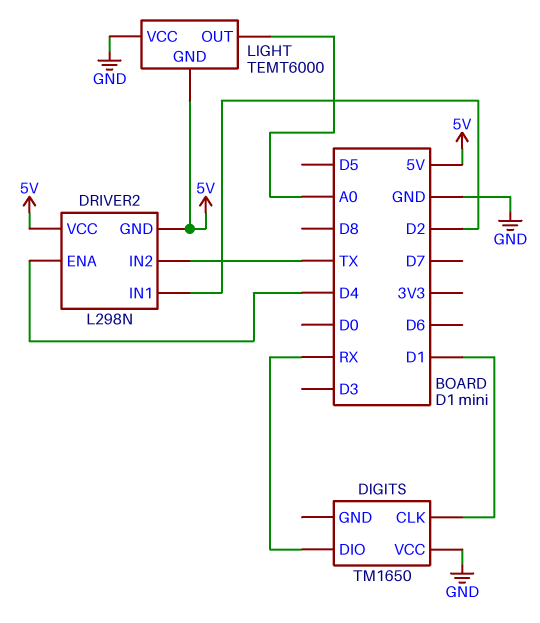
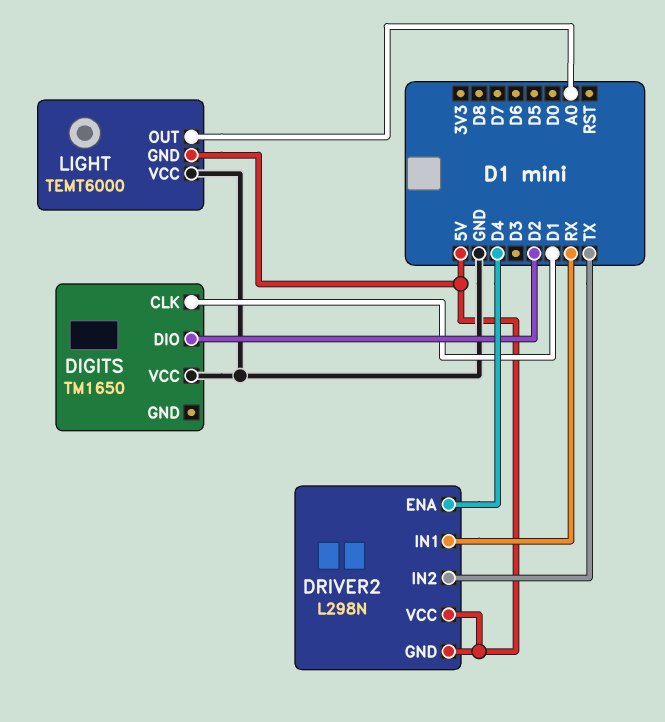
DIGITS pin DIO: RX -> D2
DRIVER2 pin IN1: D2 -> RX

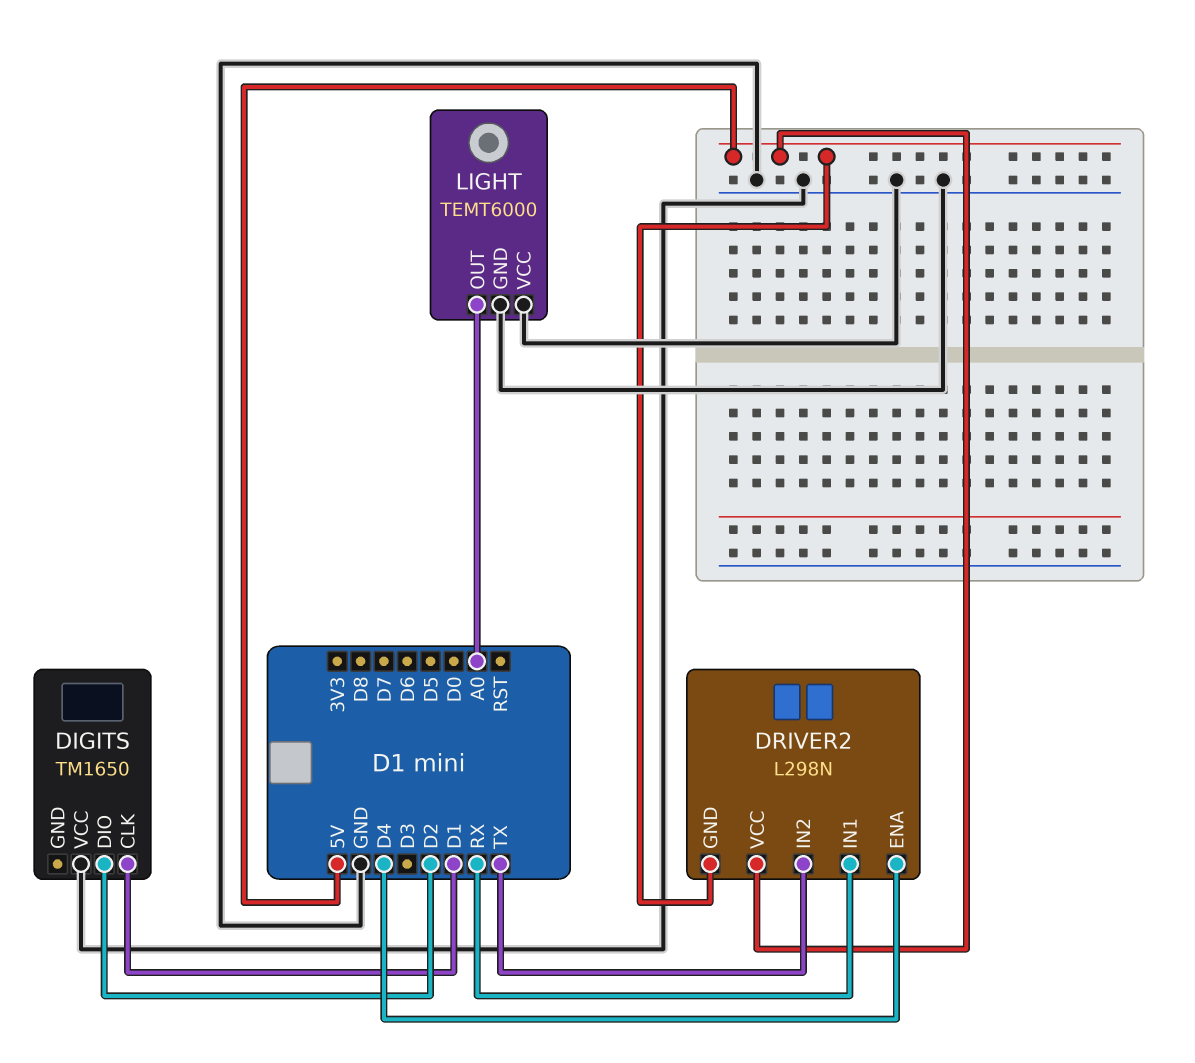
LIGHT pin GND: 5V -> GND

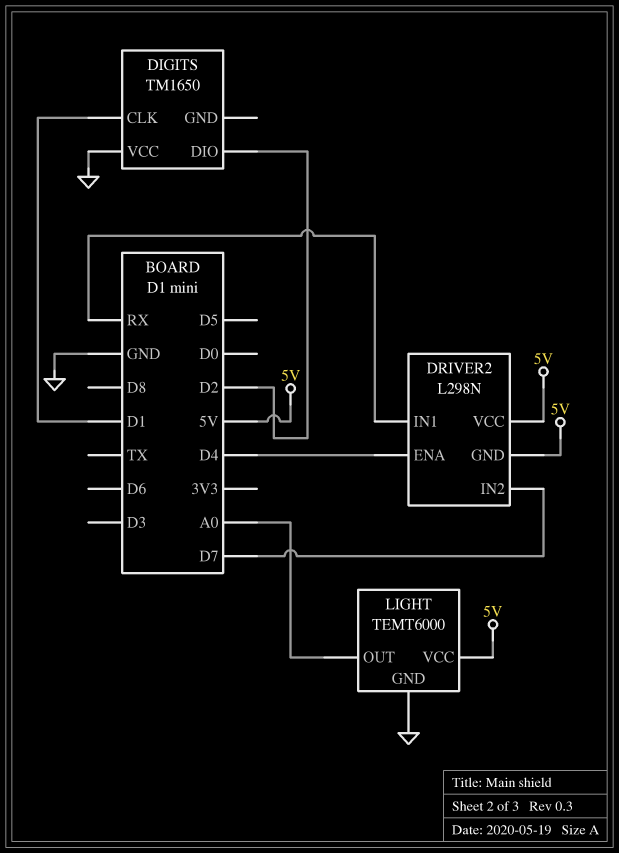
DRIVER2 pin IN2: TX -> D7
LIGHT pin VCC: GND -> 5V

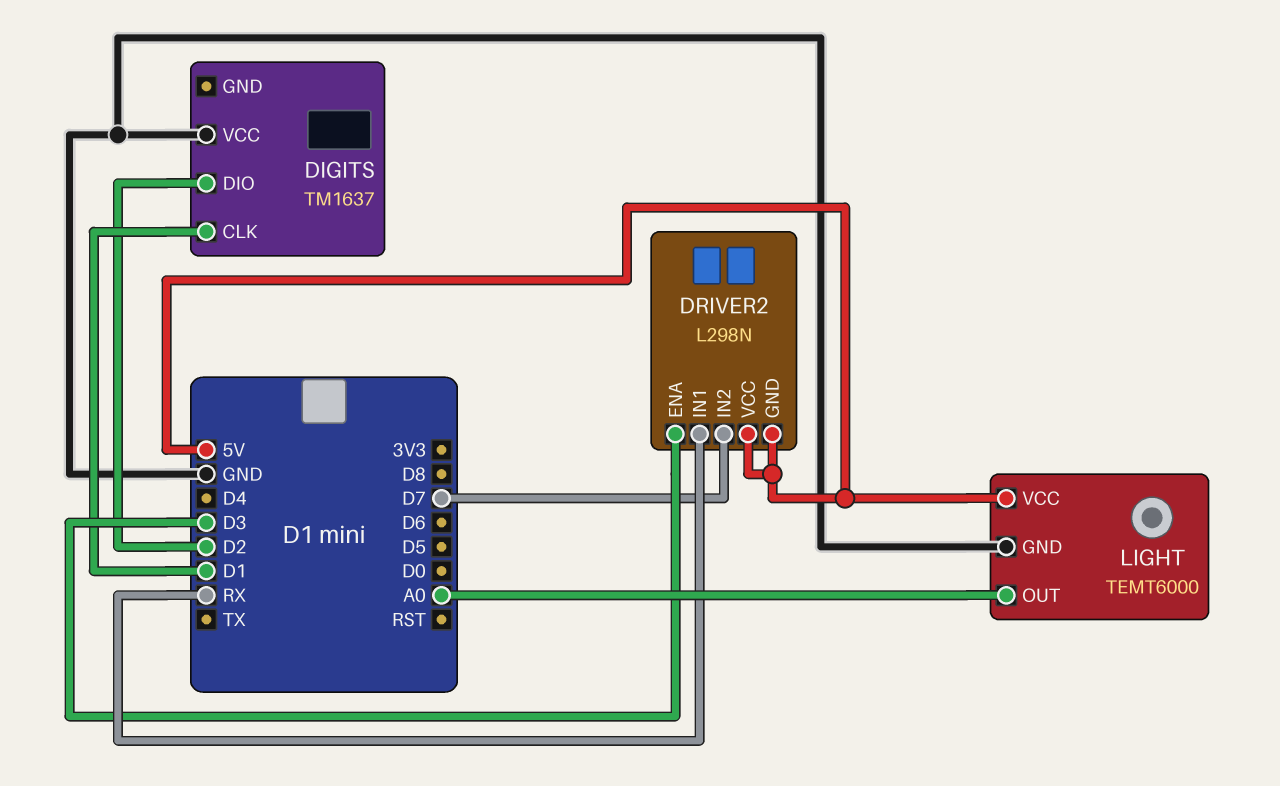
DIGITS: TM1650 -> TM1637
DRIVER2 pin ENA: D4 -> D3

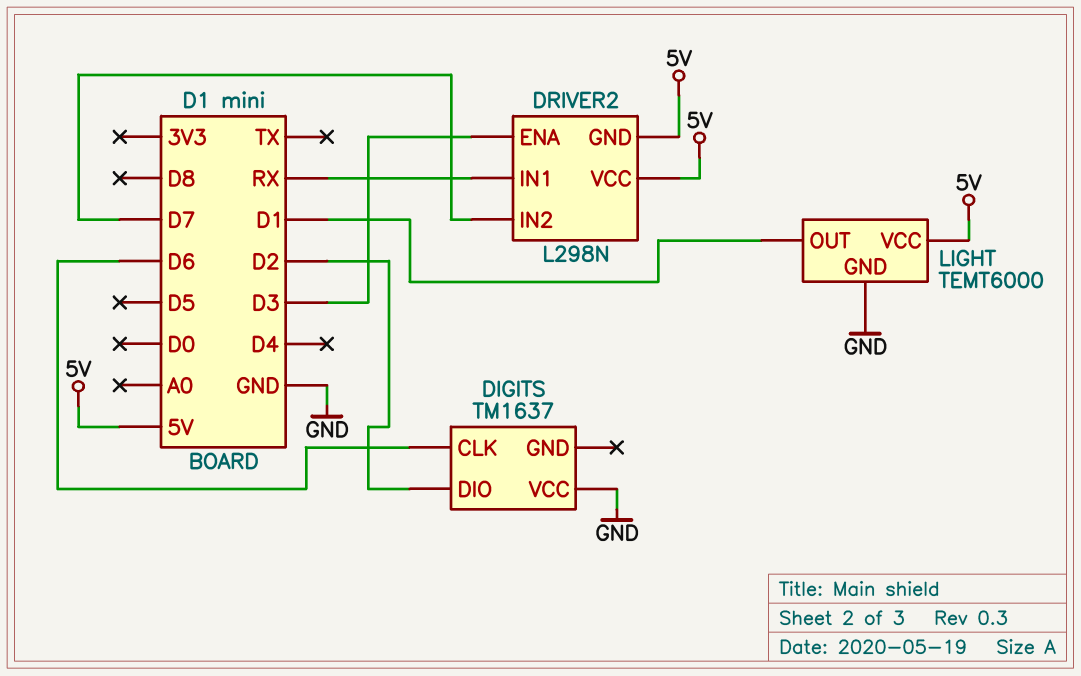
DIGITS pin CLK: D1 -> D6
LIGHT pin OUT: A0 -> D1

